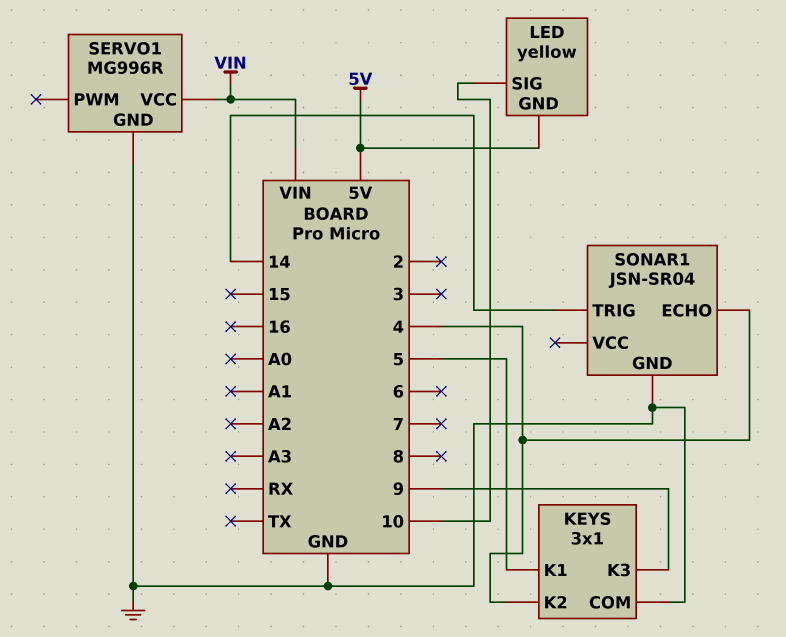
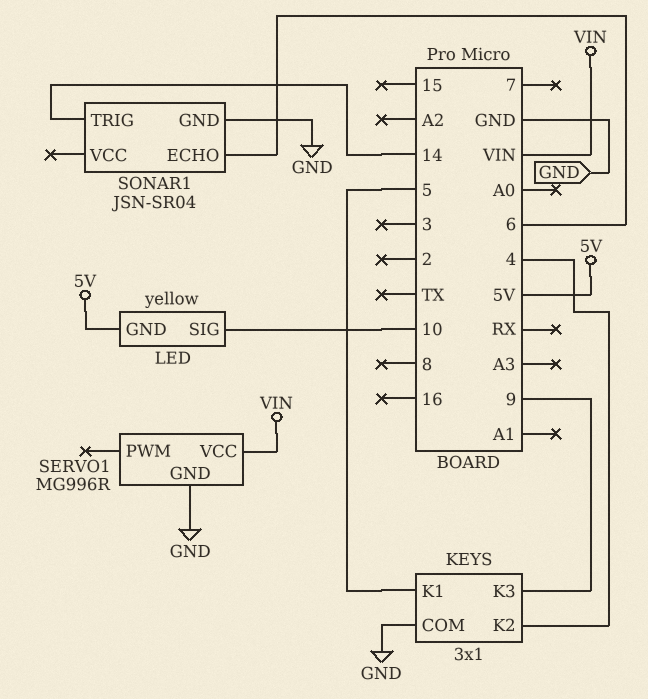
SONAR1 pin ECHO: 4 -> 6

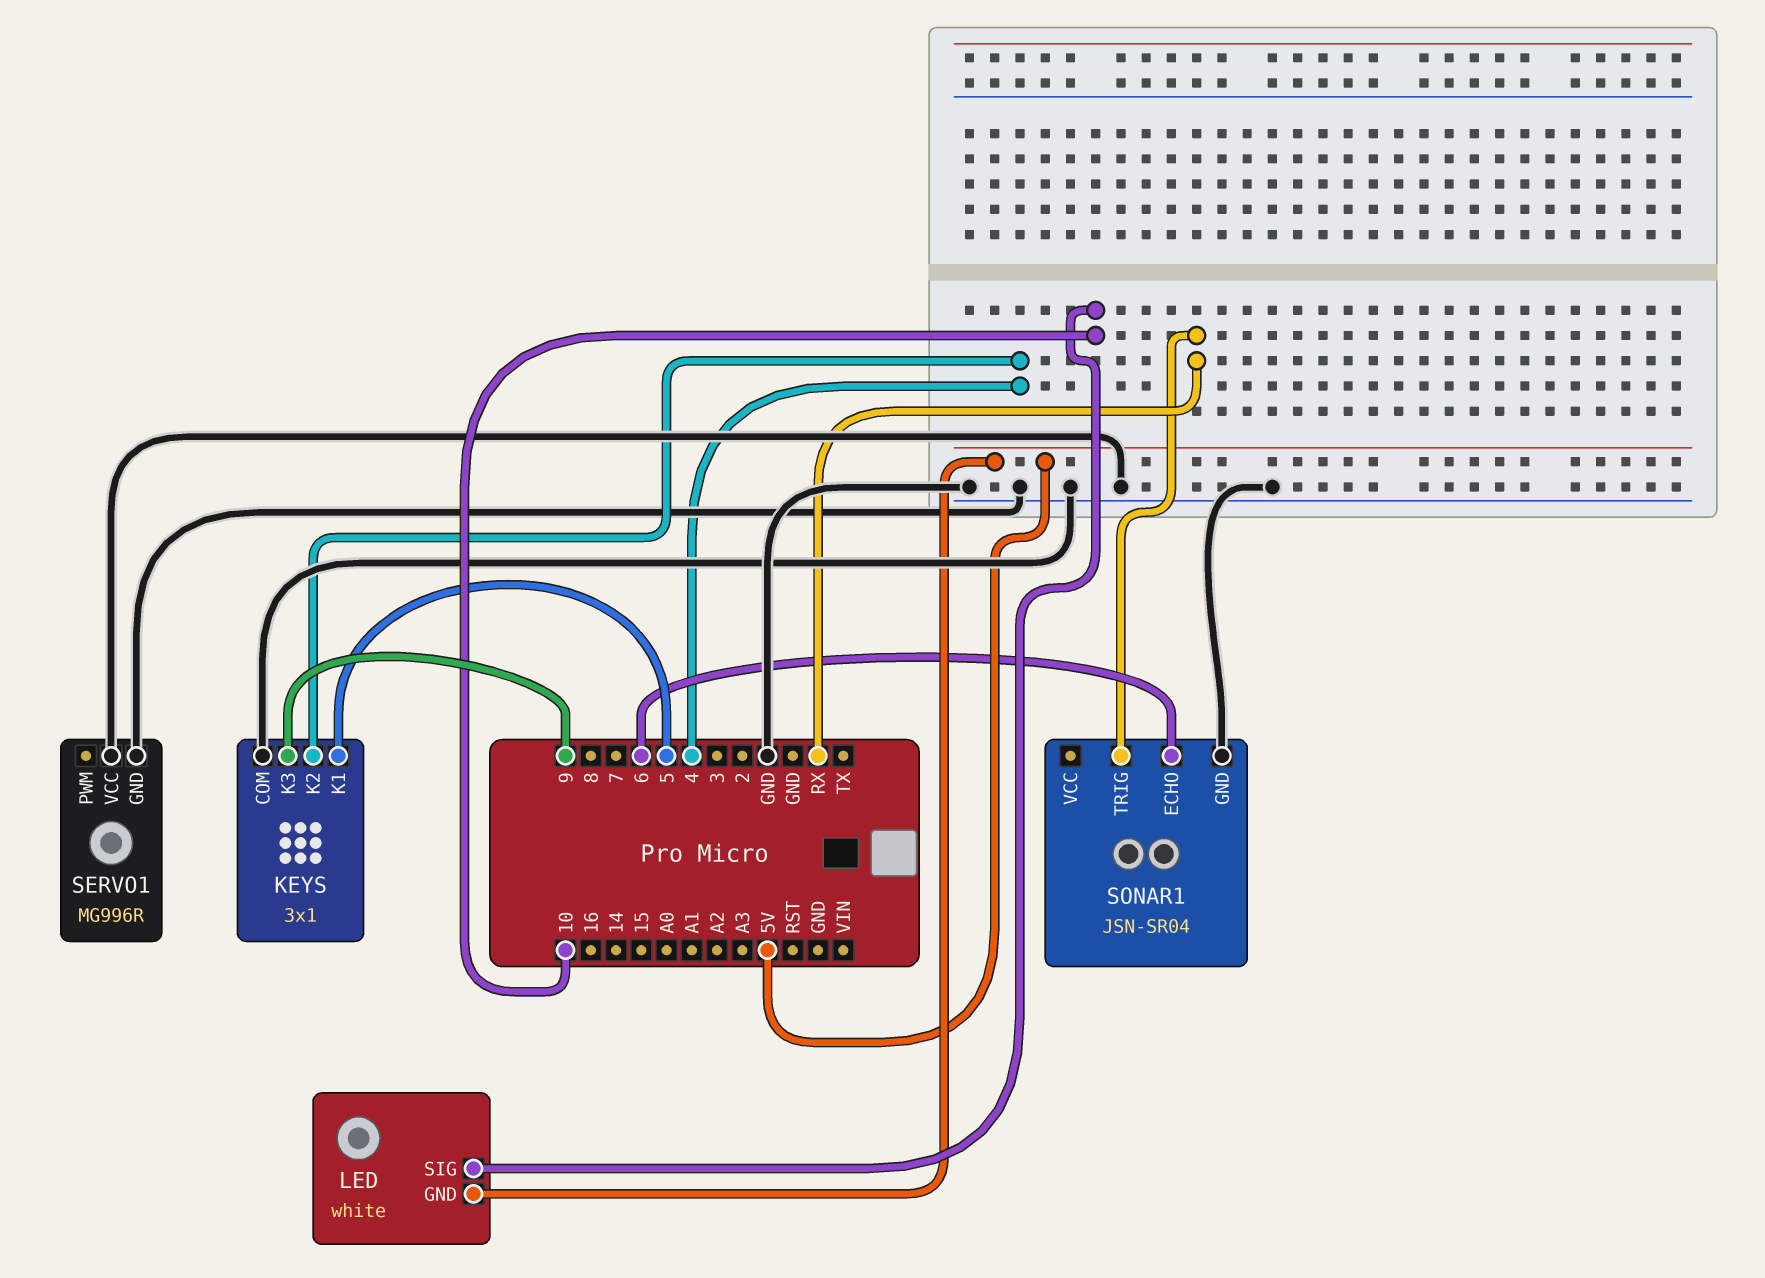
LED: yellow -> white
SERVO1 pin VCC: VIN -> GND
SONAR1 pin TRIG: 14 -> RX

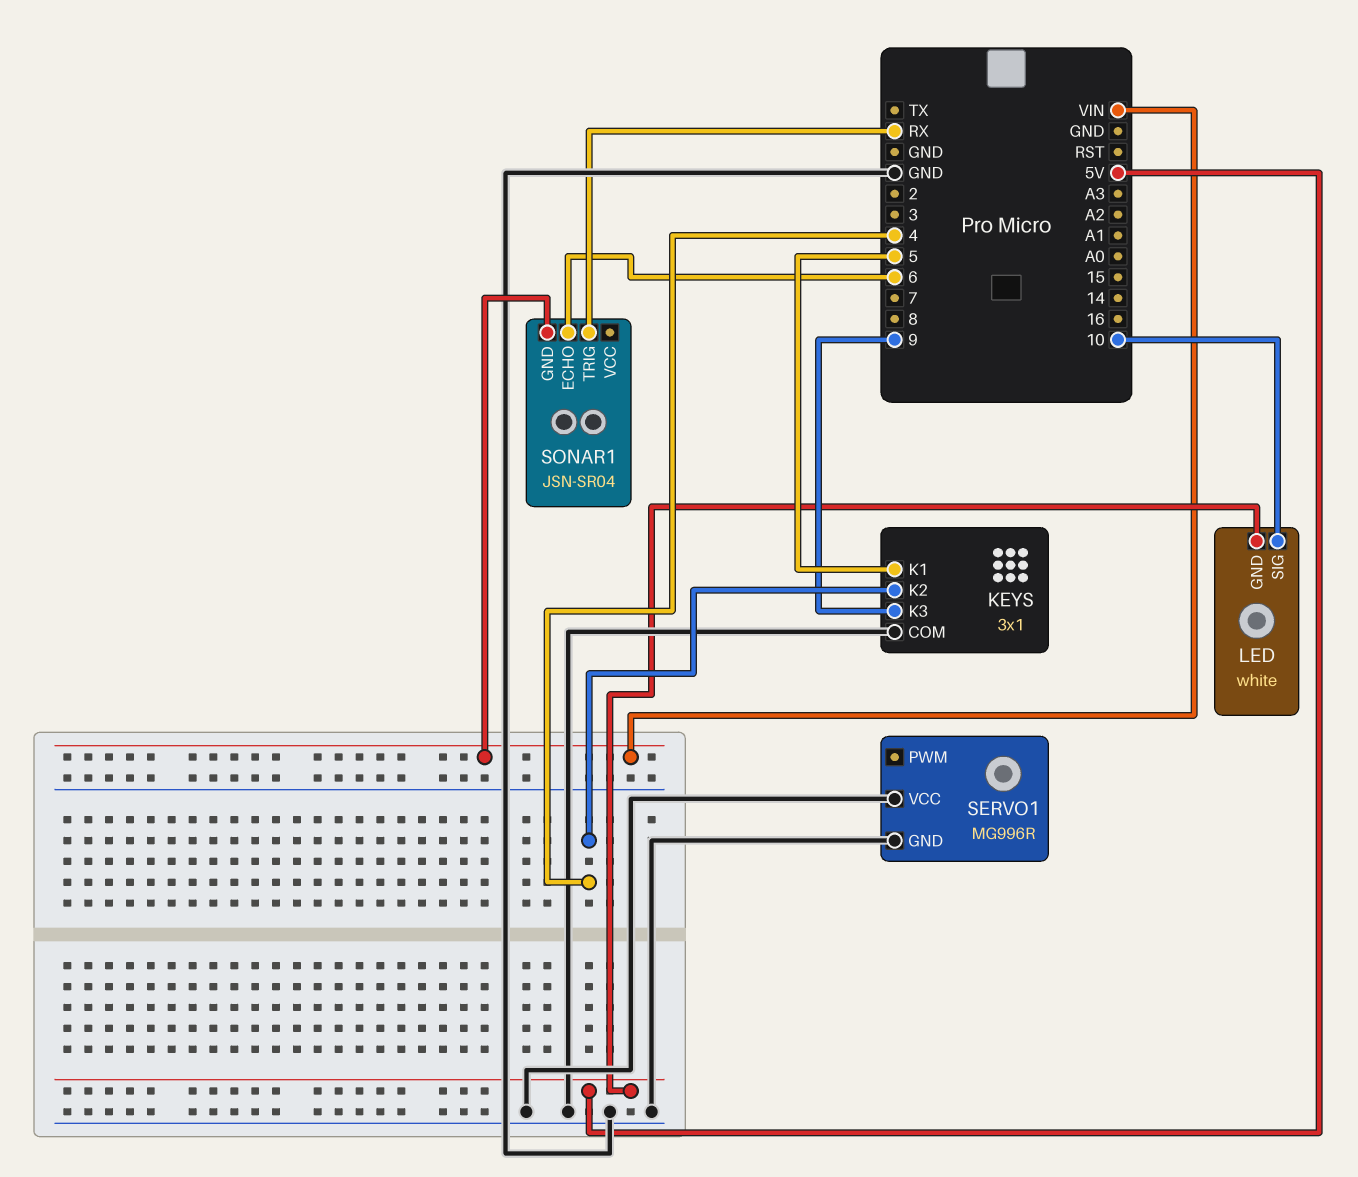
SONAR1 pin GND: GND -> VIN

